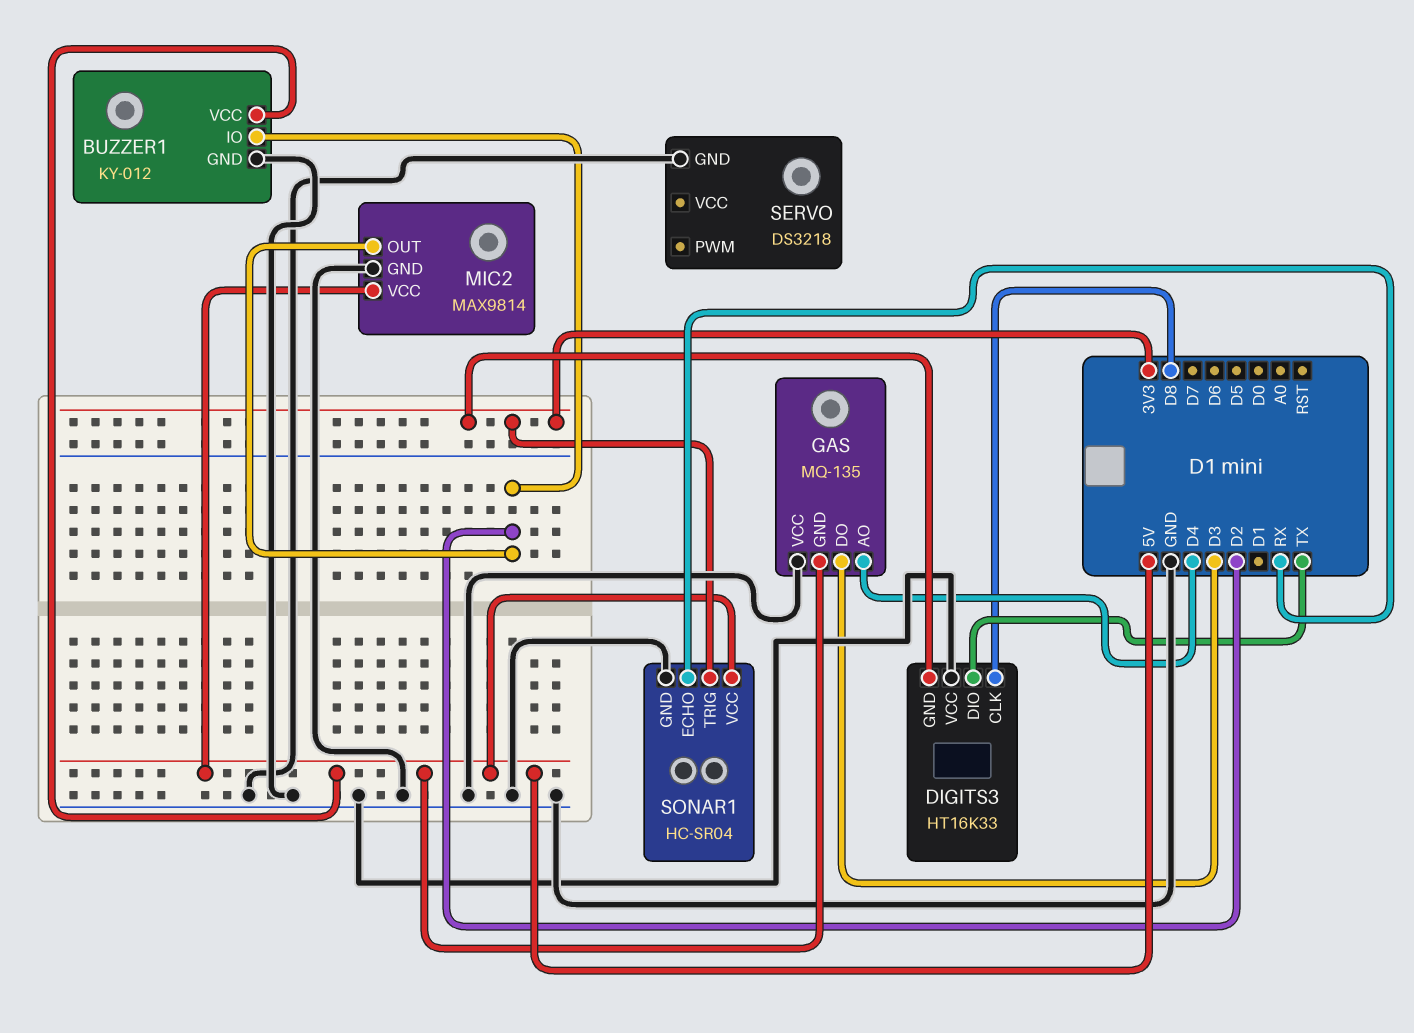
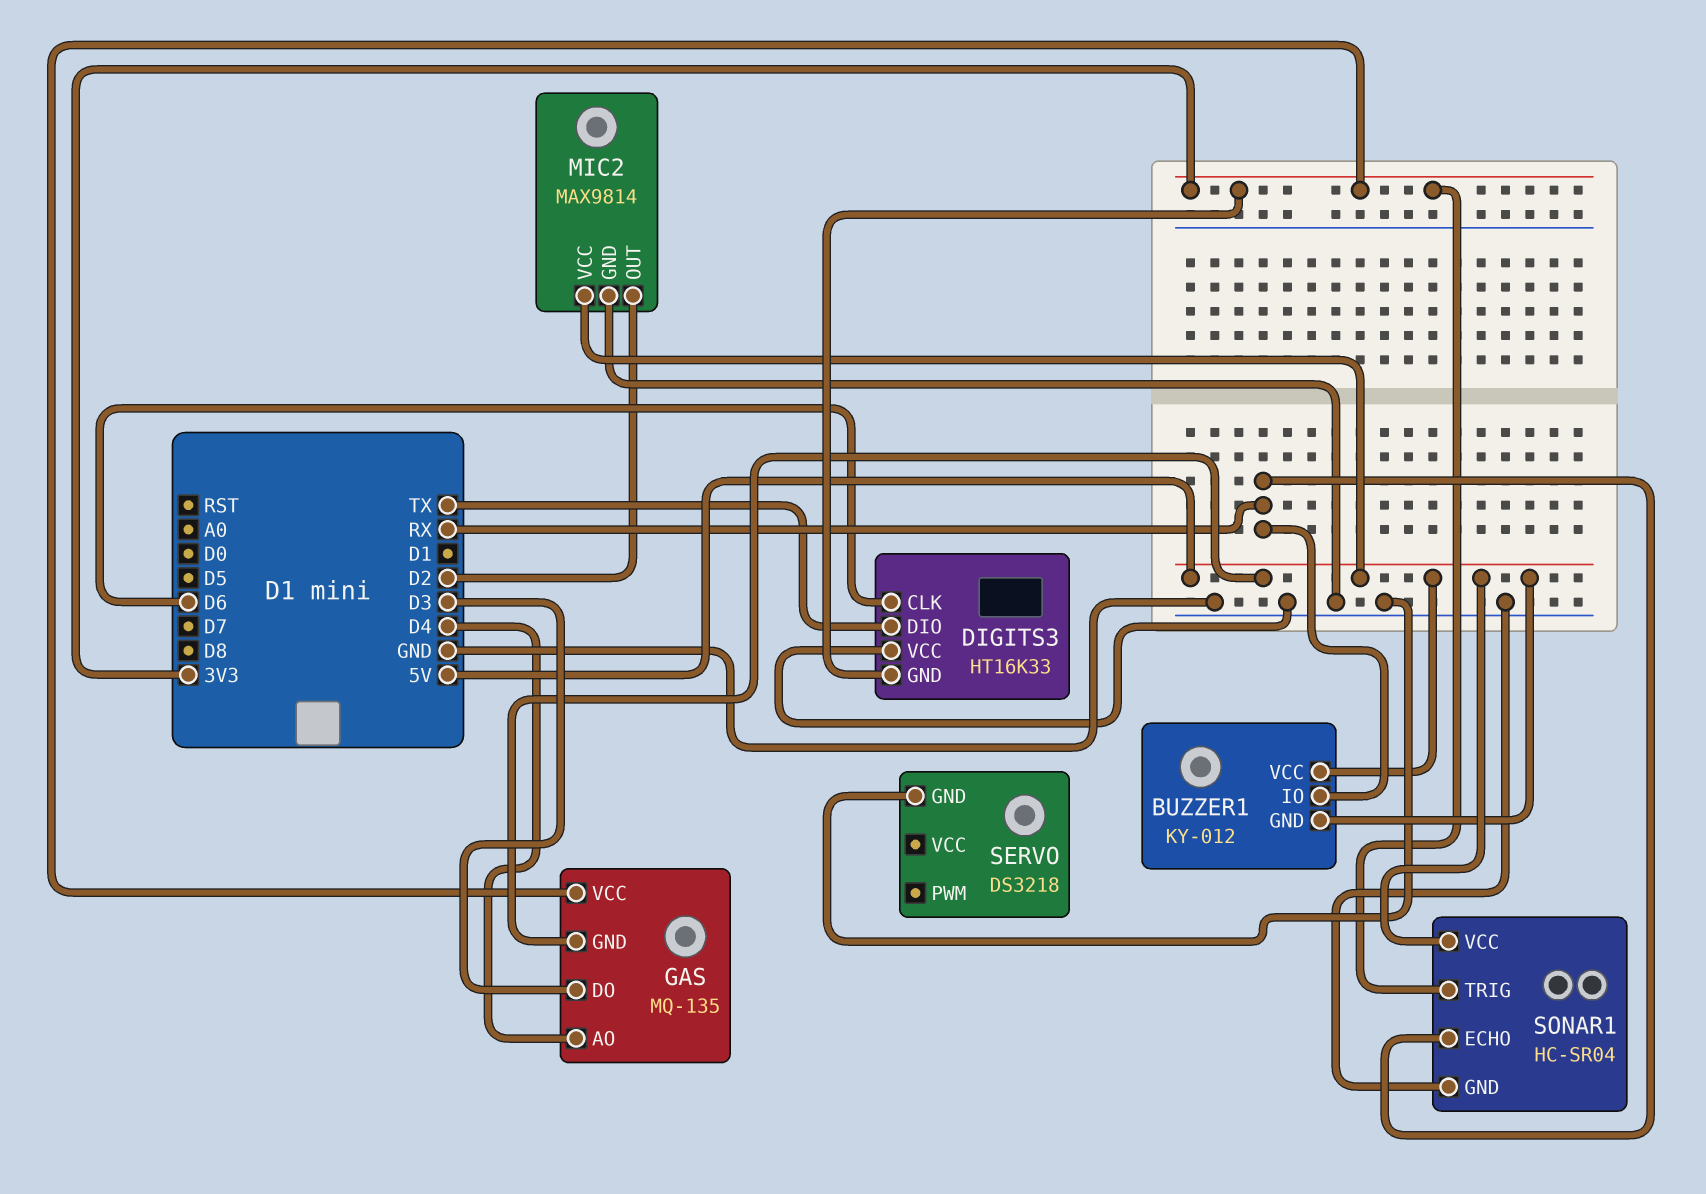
BUZZER1 pin GND: GND -> 5V
BUZZER1 pin IO: D2 -> RX
DIGITS3 pin CLK: D8 -> D6
GAS pin VCC: GND -> 3V3

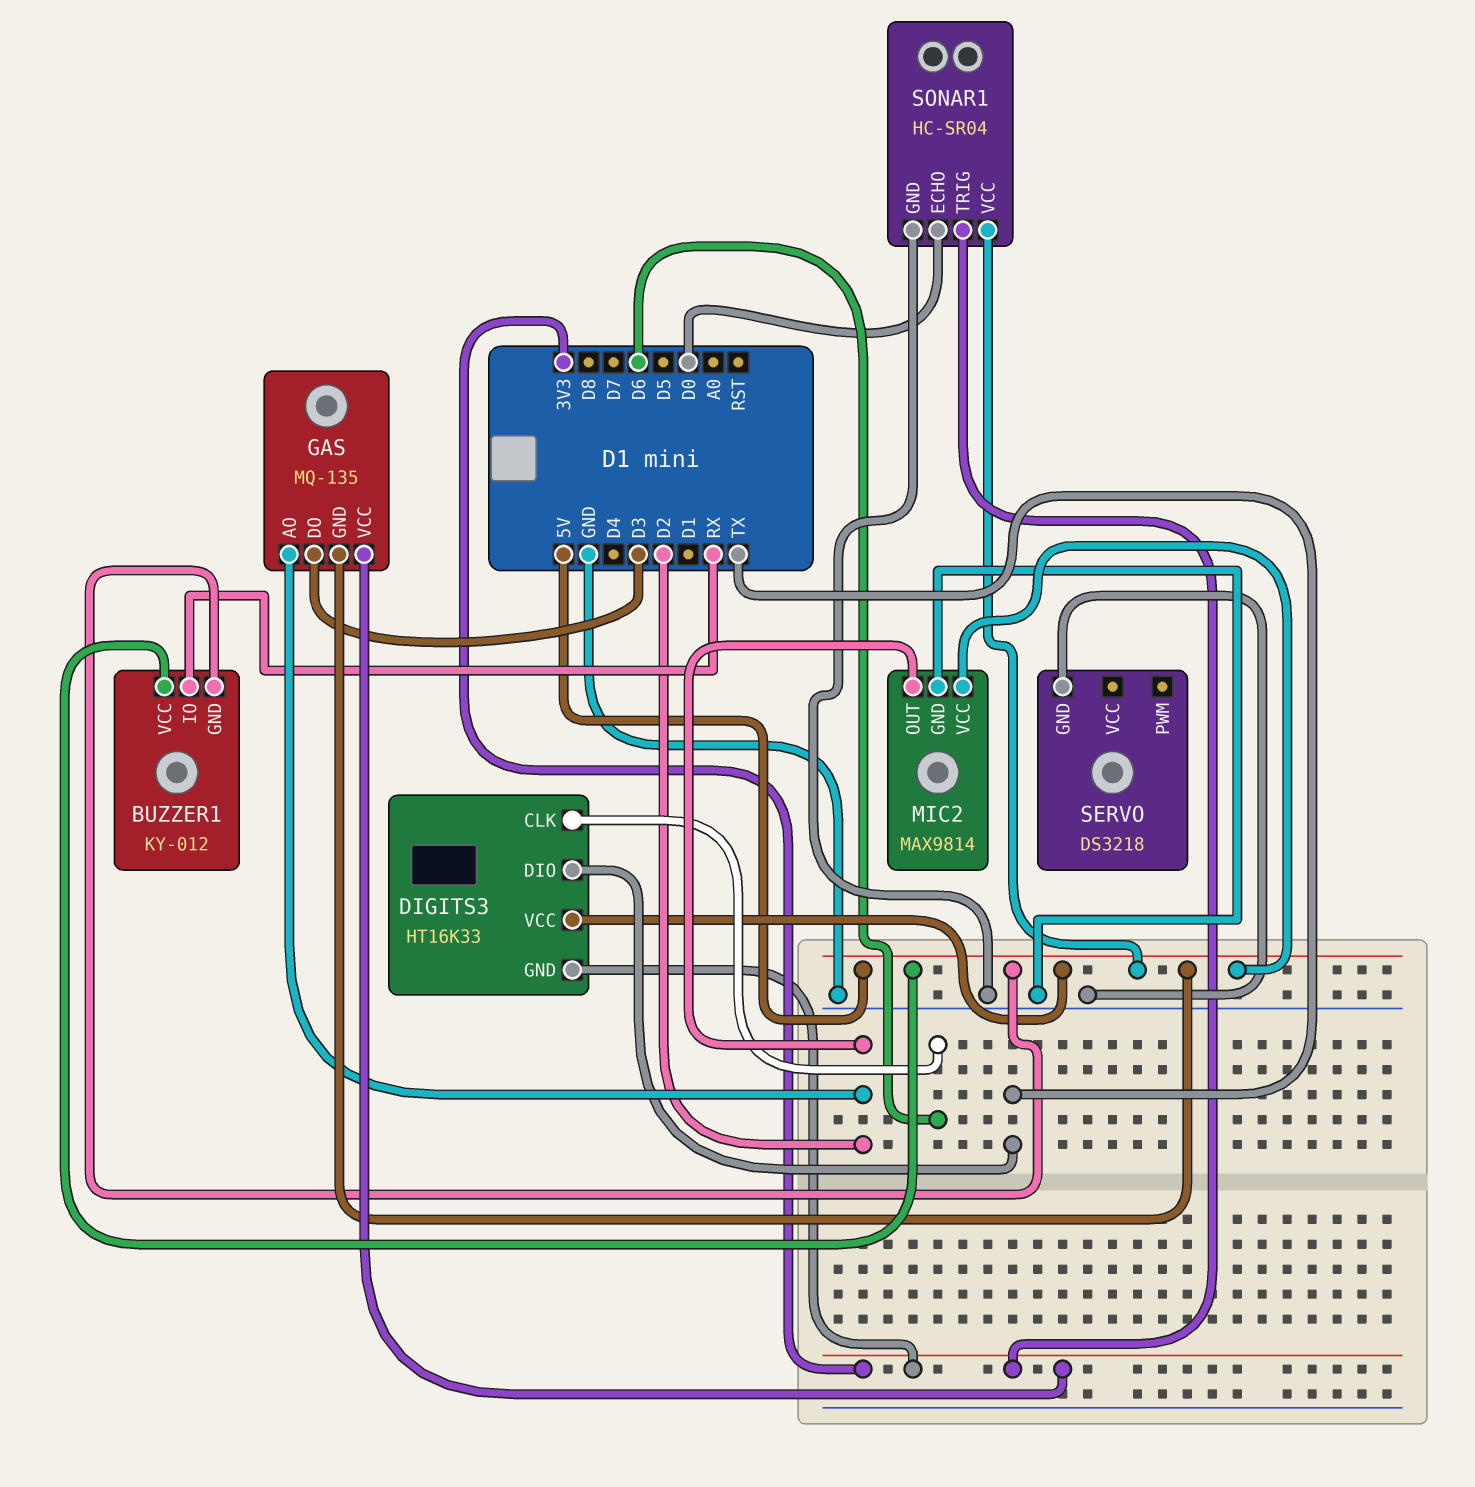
DIGITS3 pin VCC: GND -> 5V
GAS pin AO: D4 -> D2
SONAR1 pin ECHO: RX -> D0

